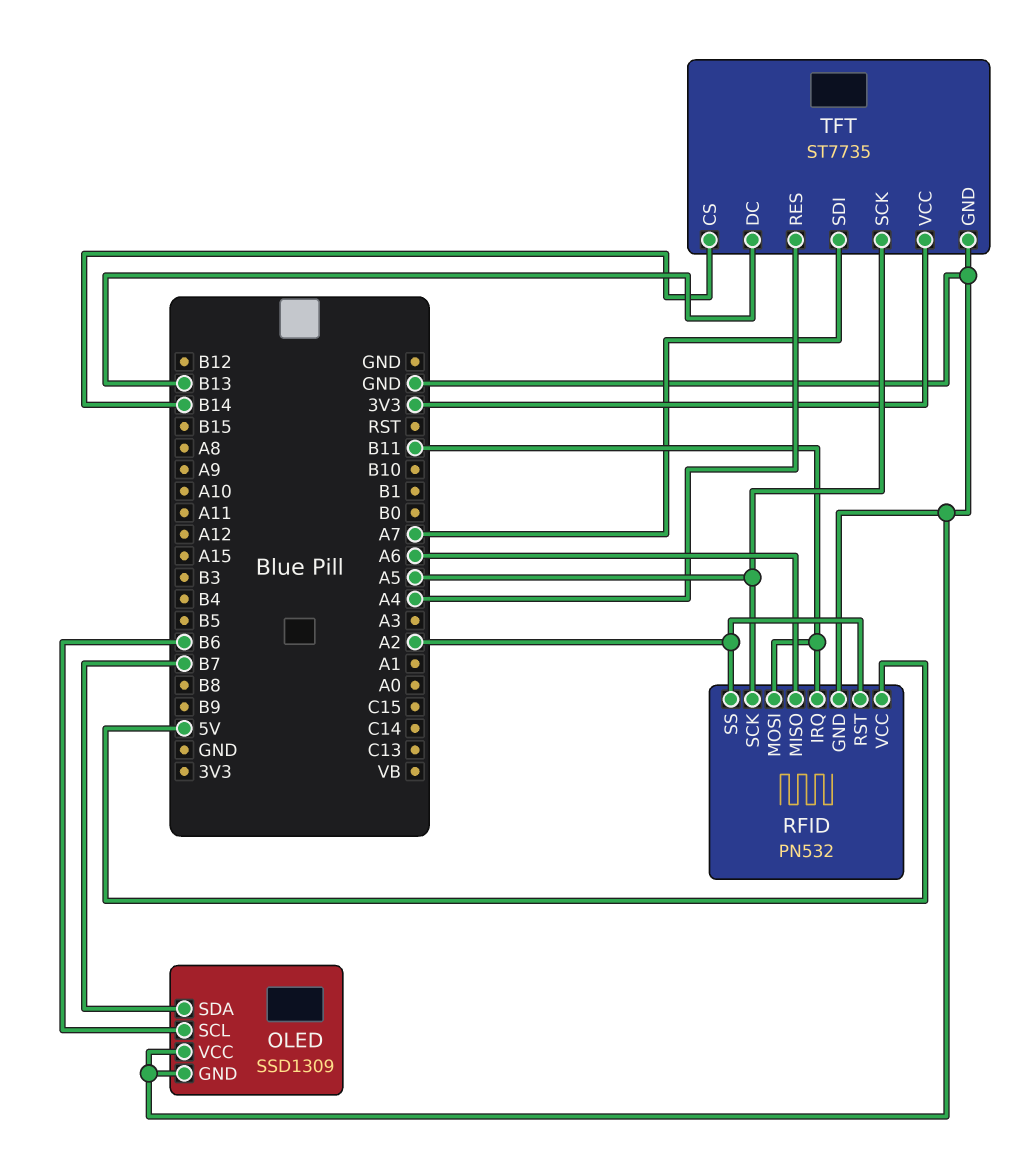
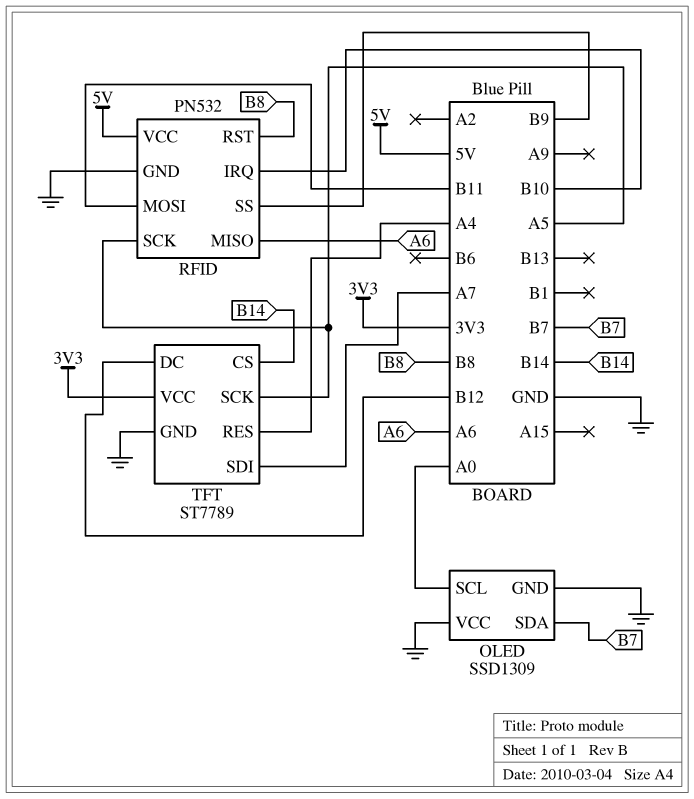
OLED pin SCL: B6 -> A0
RFID pin IRQ: B11 -> B10
RFID pin RST: A2 -> B8
RFID pin SS: A2 -> B9
TFT: ST7735 -> ST7789
TFT pin DC: B13 -> B12

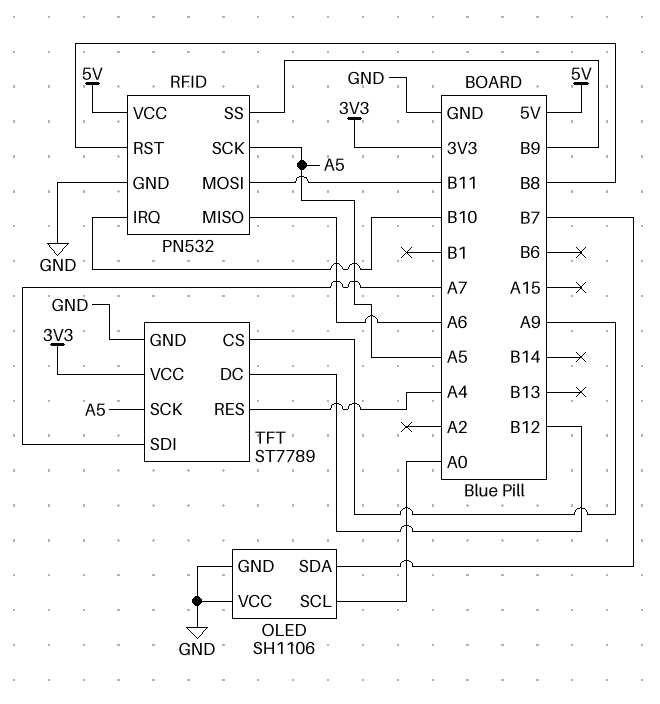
OLED: SSD1309 -> SH1106
TFT pin CS: B14 -> A9

